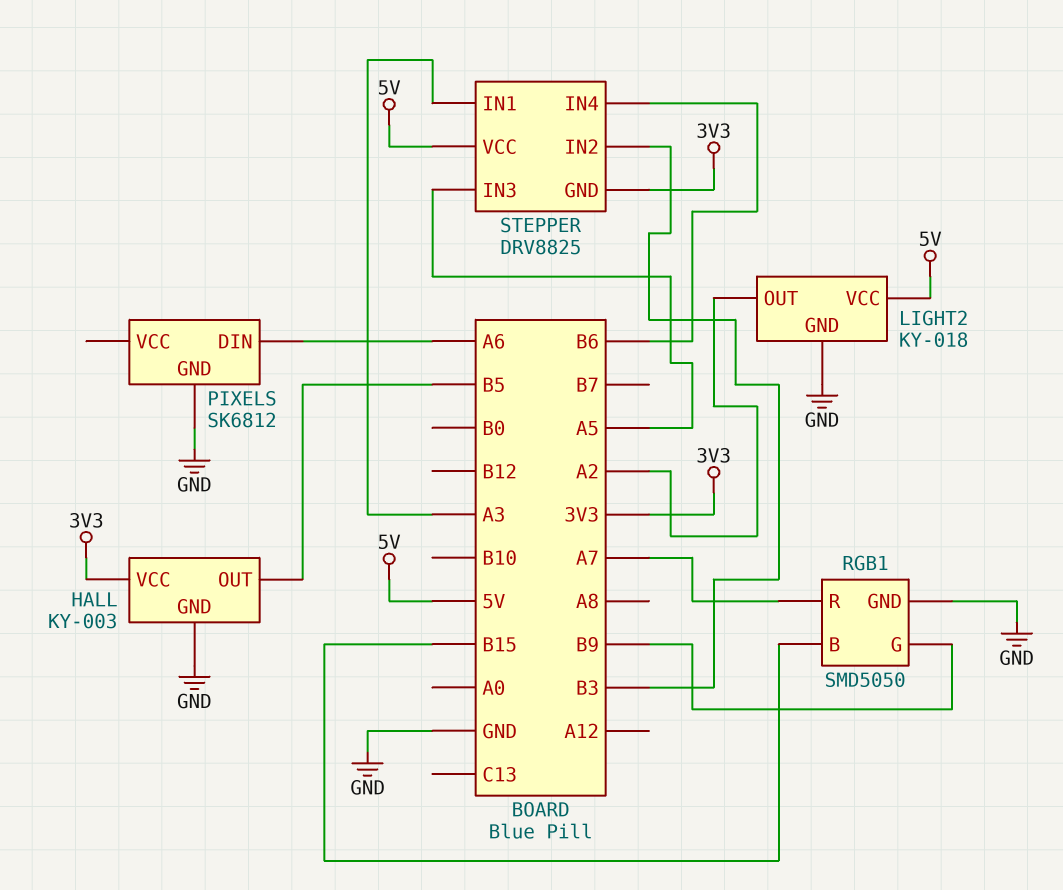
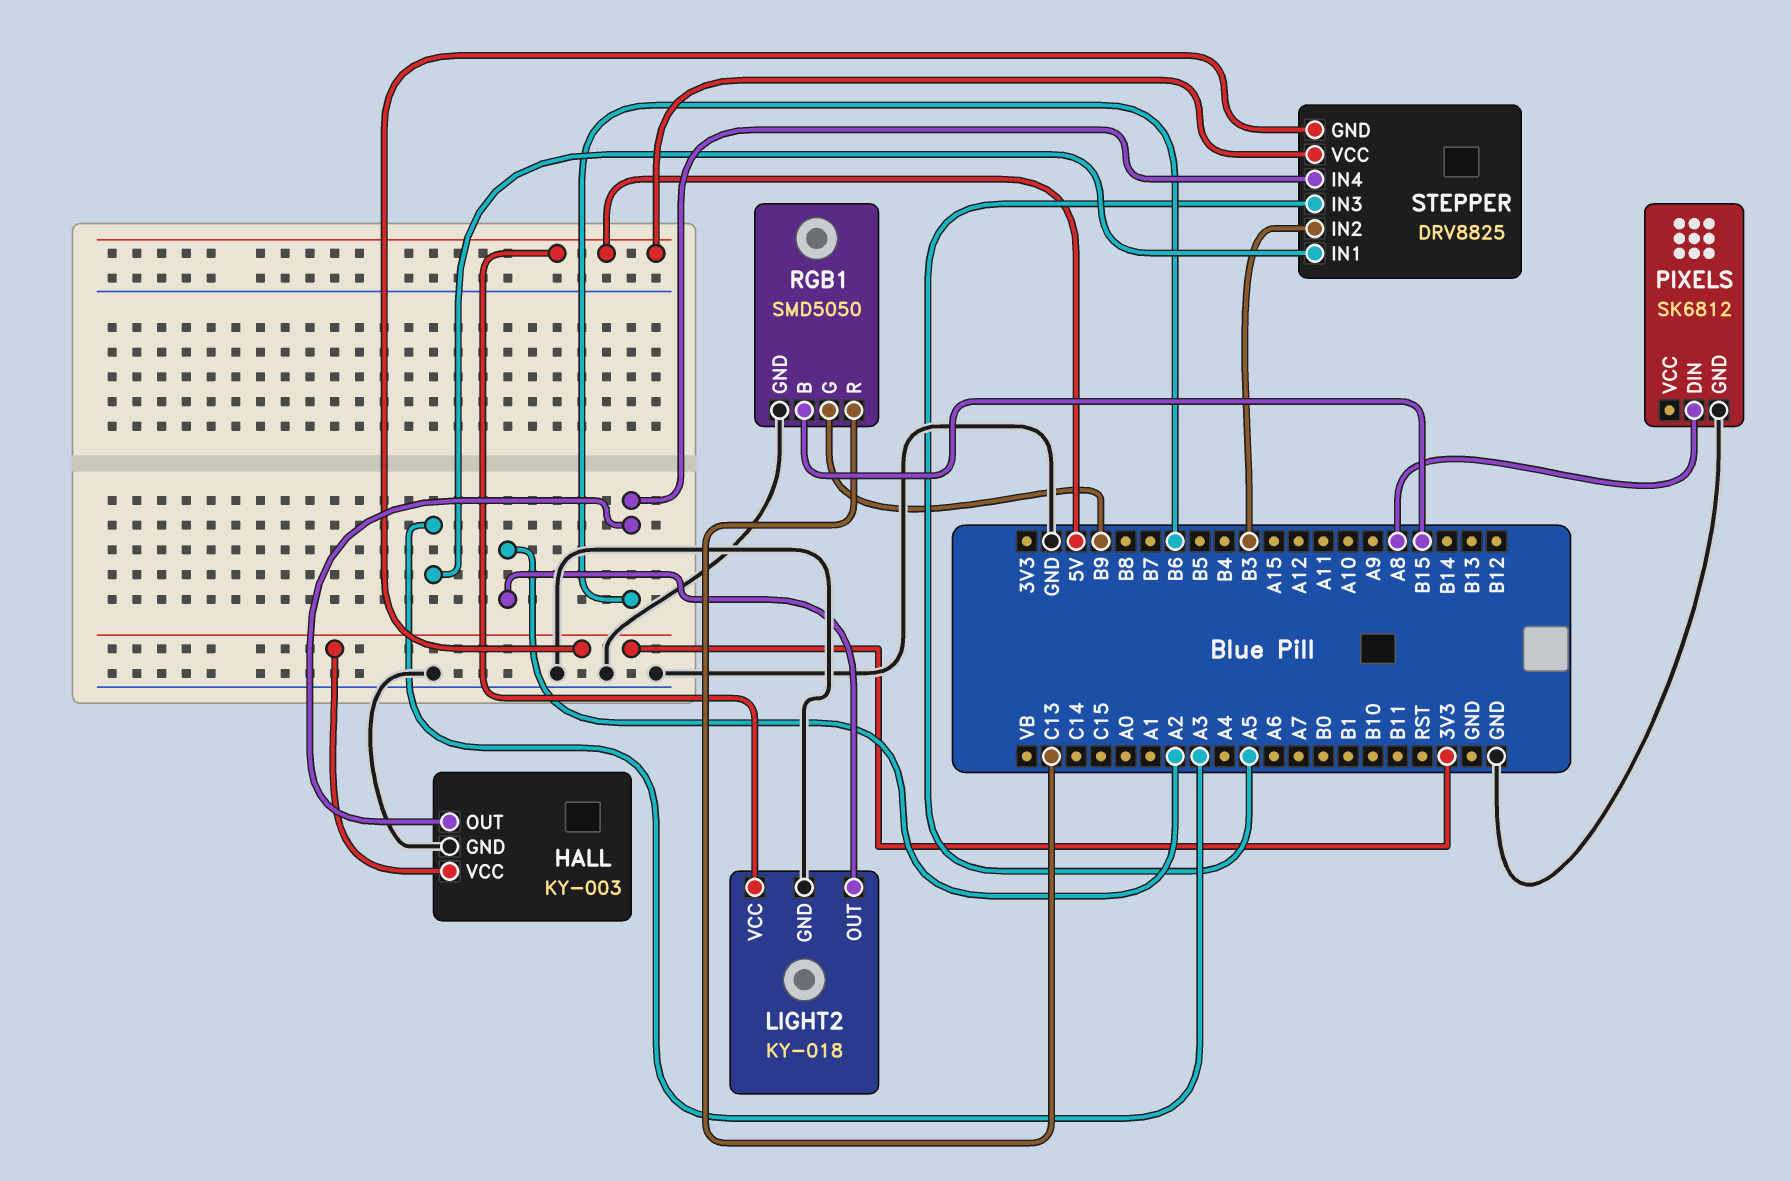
HALL pin OUT: B5 -> B6
PIXELS pin DIN: A6 -> A8
RGB1 pin R: A7 -> C13

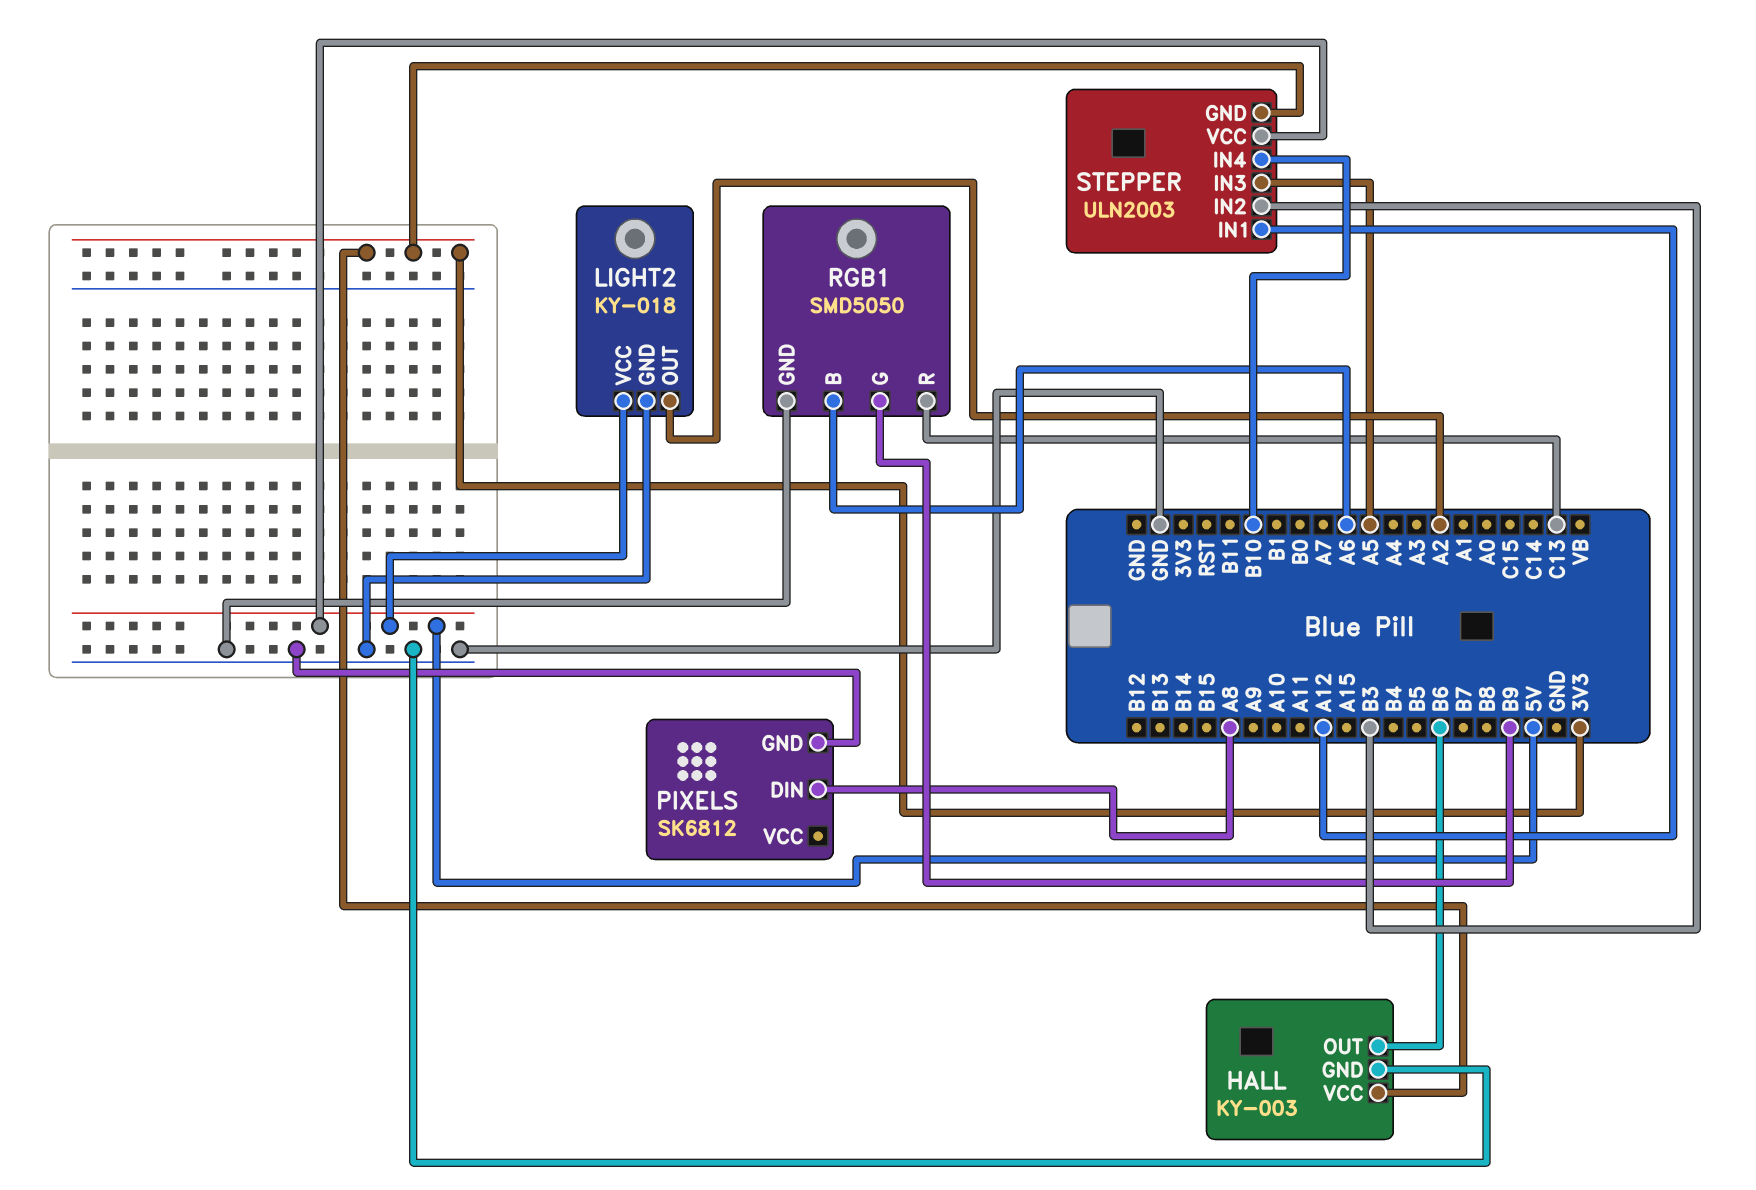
RGB1 pin B: B15 -> A6
STEPPER: DRV8825 -> ULN2003
STEPPER pin IN1: A3 -> A12
STEPPER pin IN4: B6 -> B10

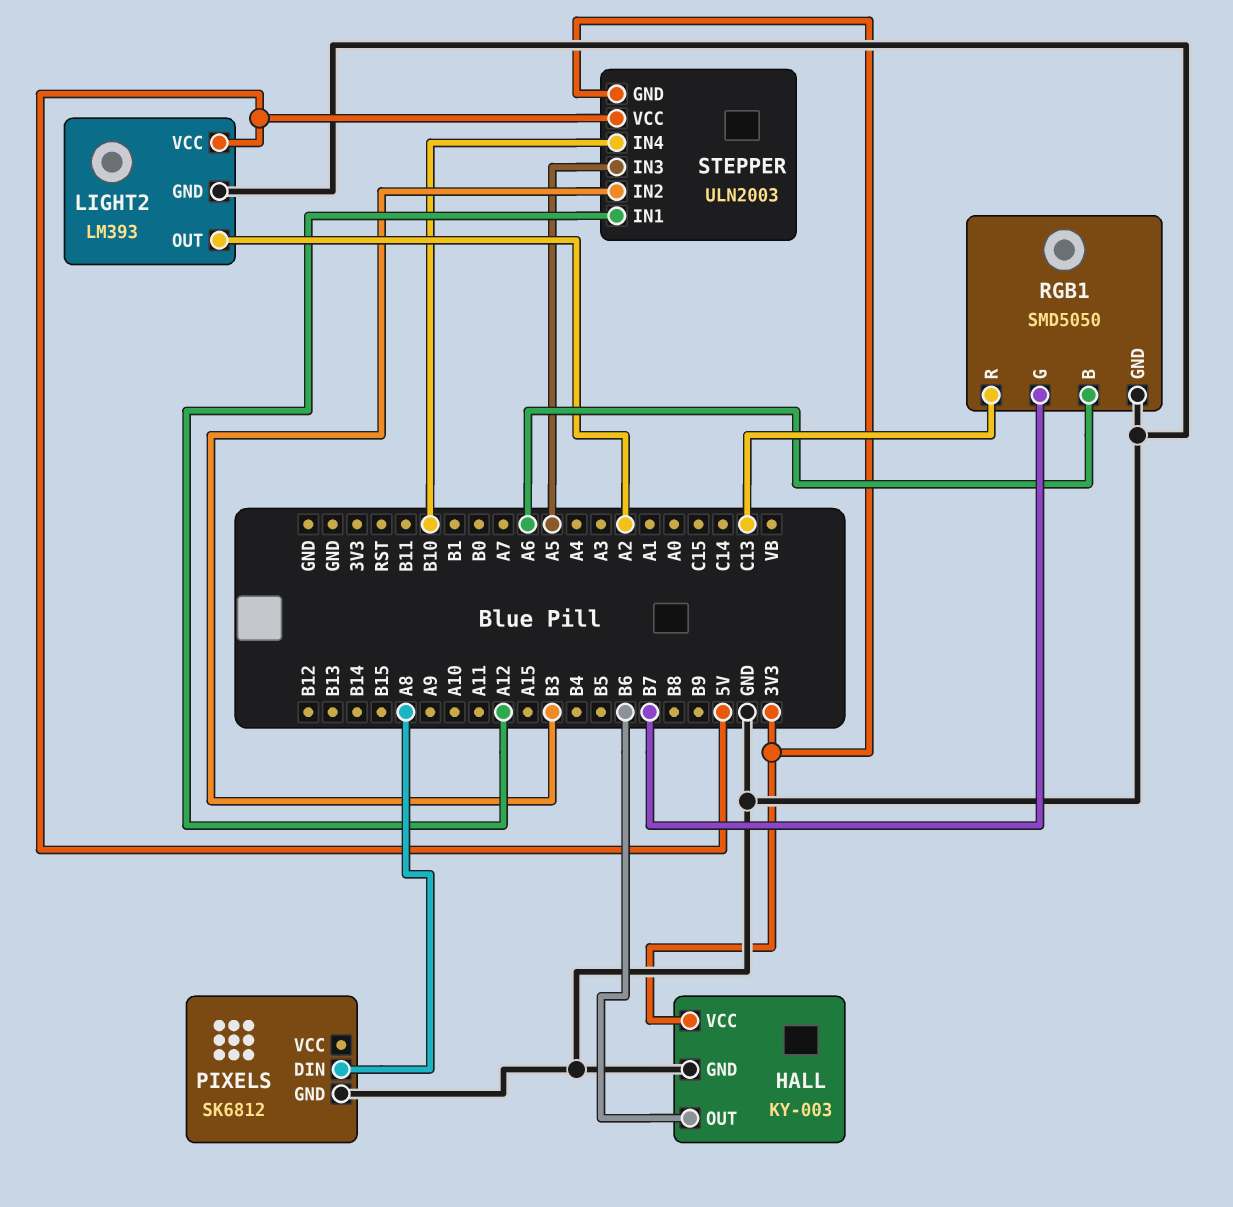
LIGHT2: KY-018 -> LM393
RGB1 pin G: B9 -> B7

